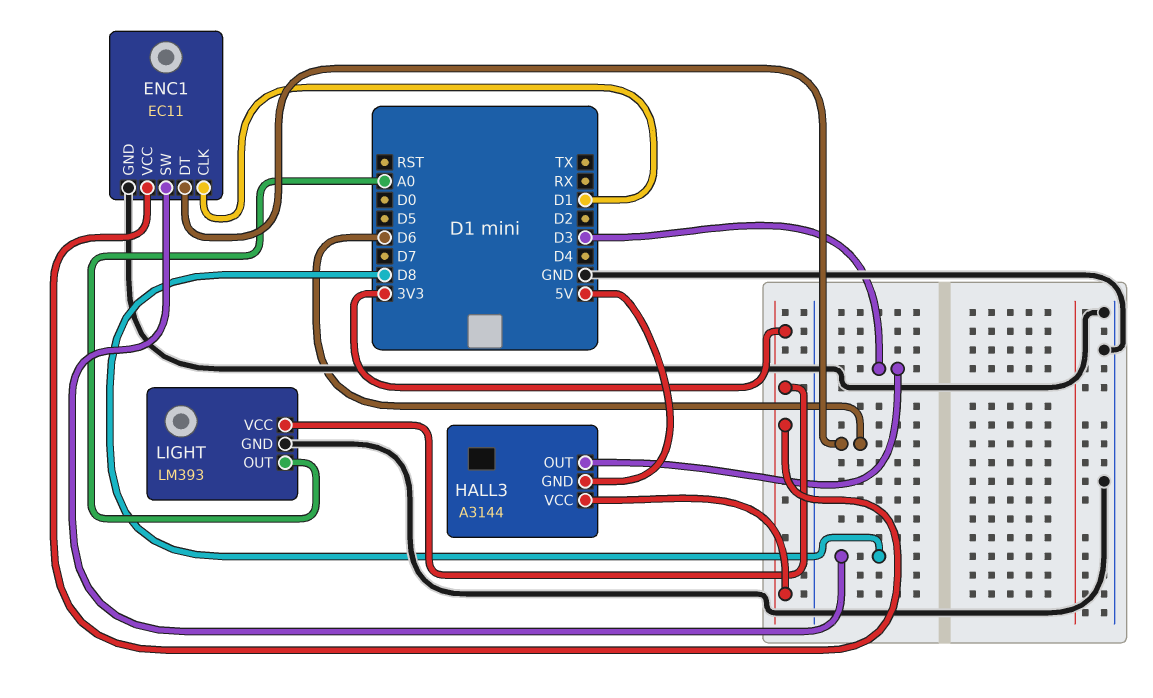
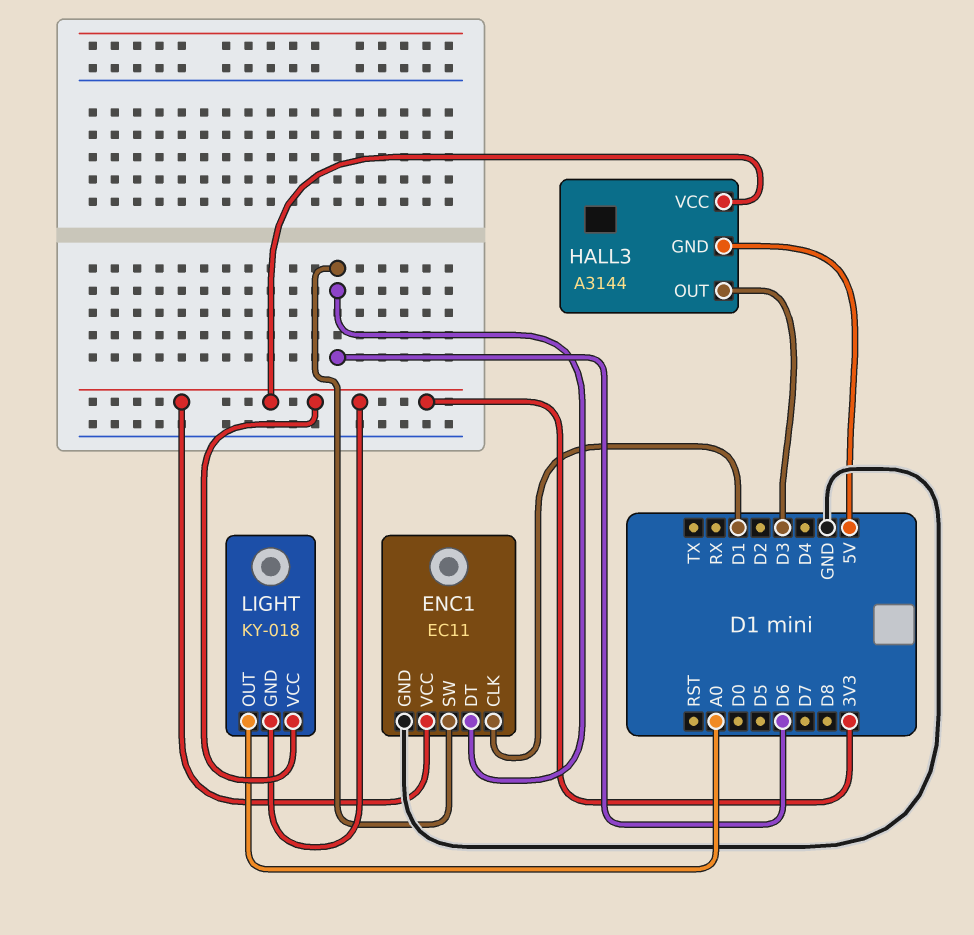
ENC1 pin SW: D8 -> D6
LIGHT: LM393 -> KY-018
LIGHT pin GND: GND -> 3V3

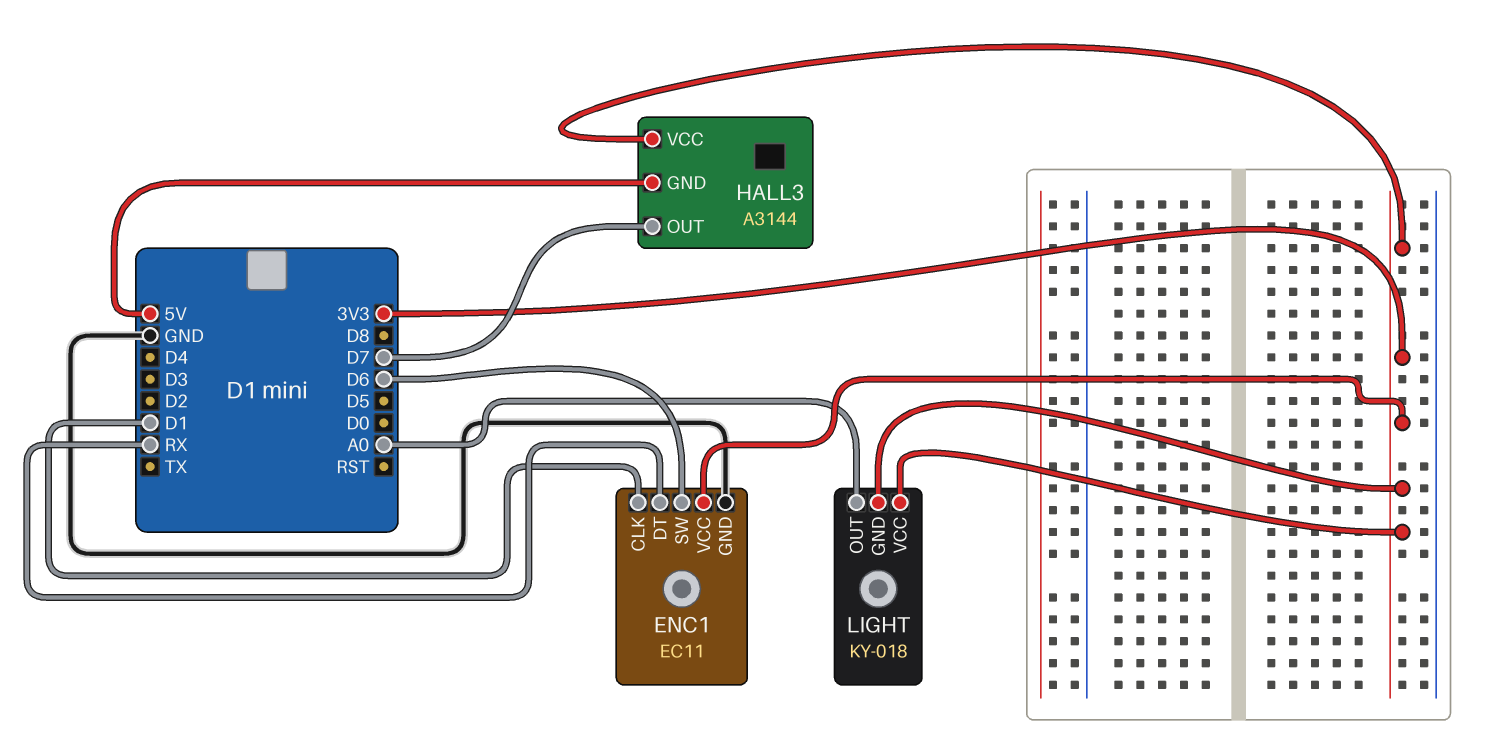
ENC1 pin DT: D6 -> RX
HALL3 pin OUT: D3 -> D7

